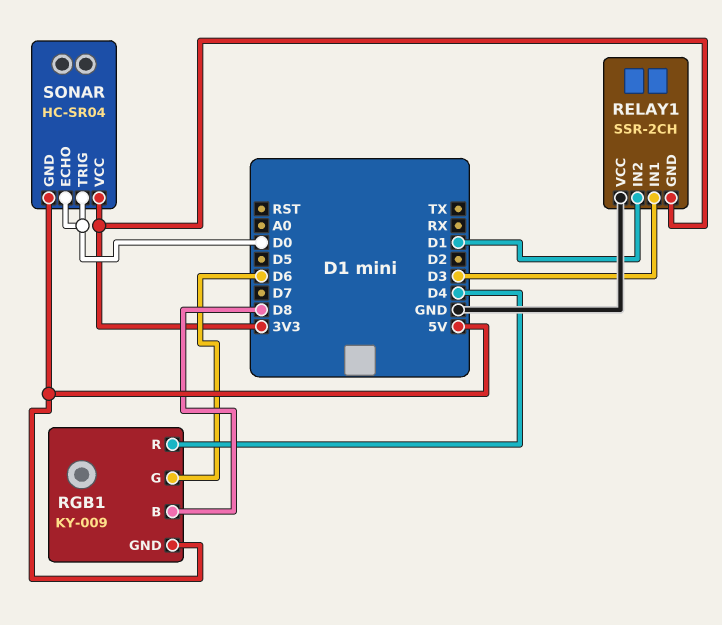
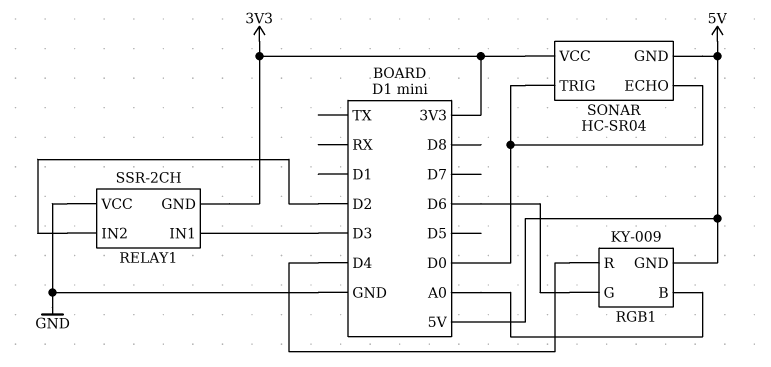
RELAY1 pin IN2: D1 -> D2
RGB1 pin B: D8 -> A0

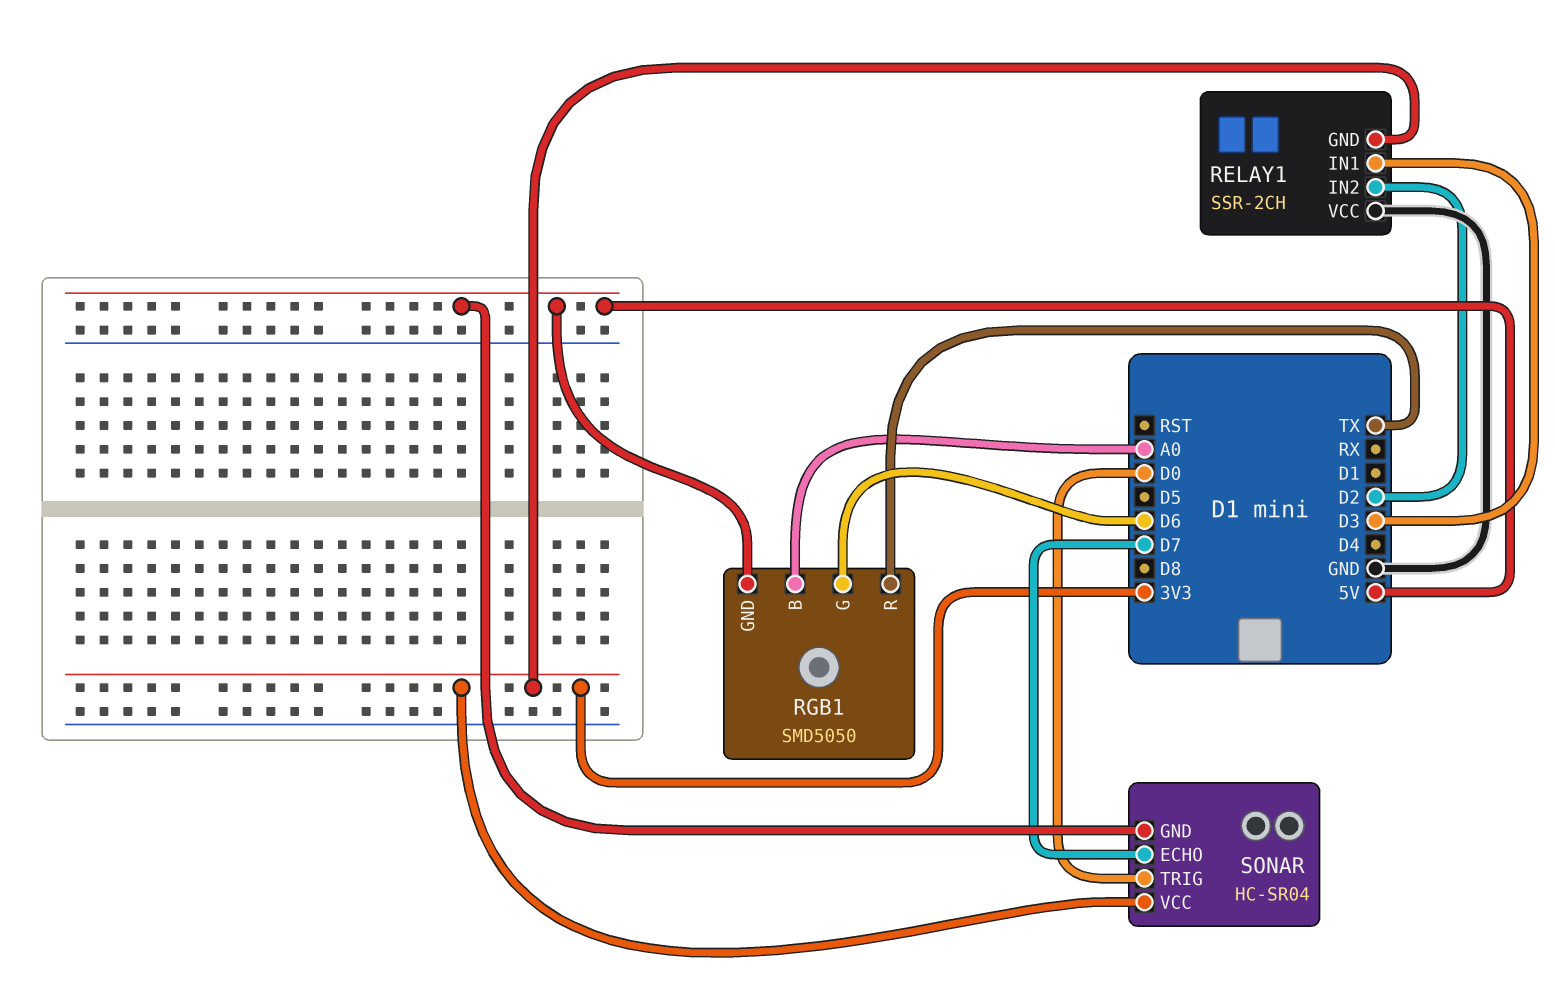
RGB1: KY-009 -> SMD5050
RGB1 pin R: D4 -> TX
SONAR pin ECHO: D0 -> D7

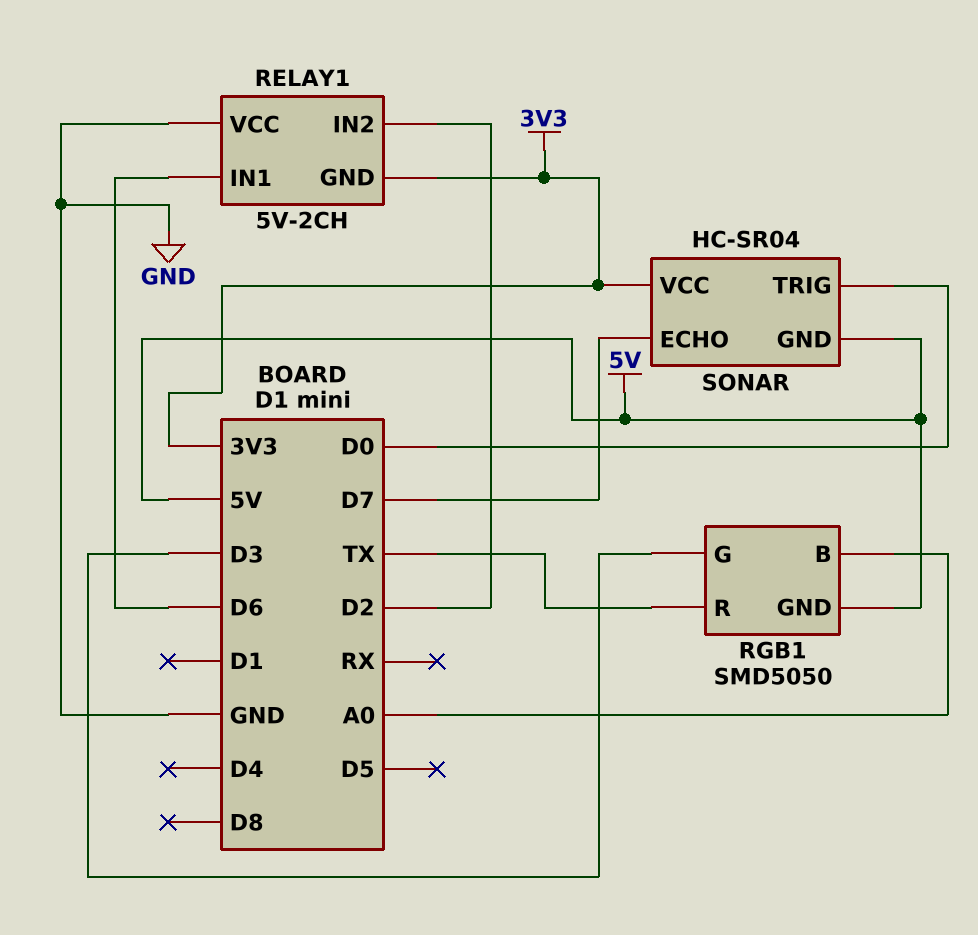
RELAY1: SSR-2CH -> 5V-2CH
RELAY1 pin IN1: D3 -> D6
RGB1 pin G: D6 -> D3

